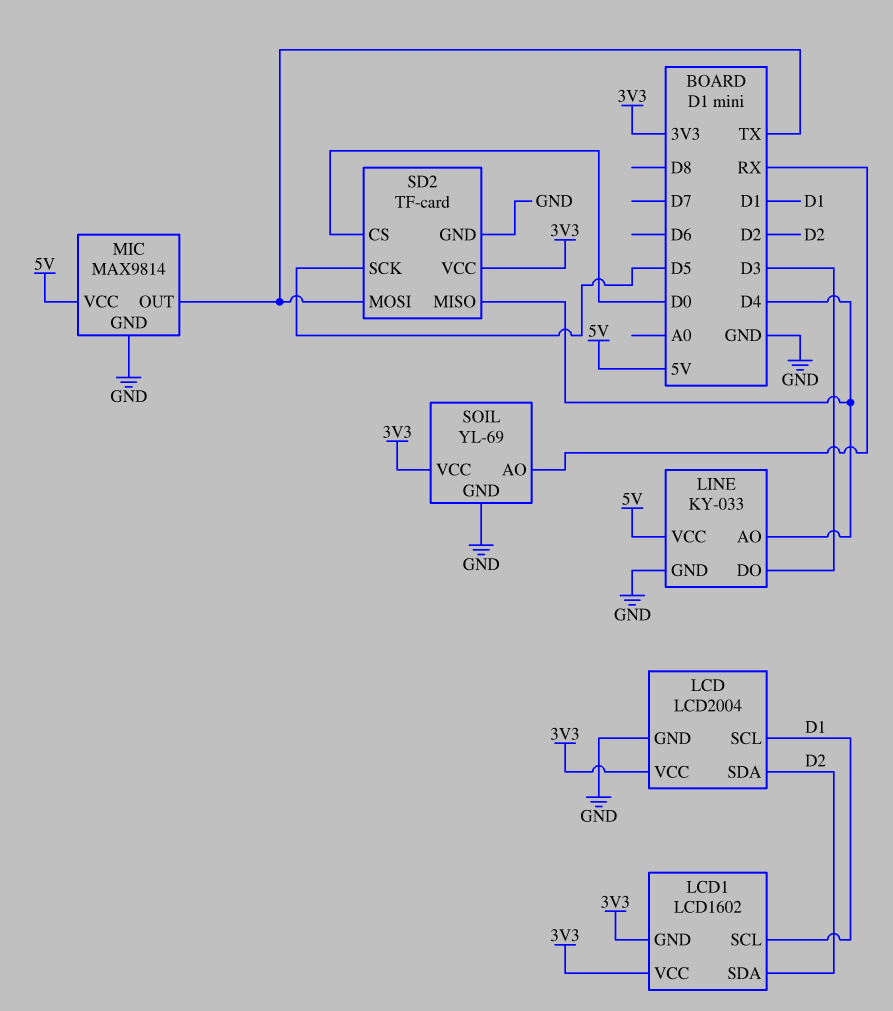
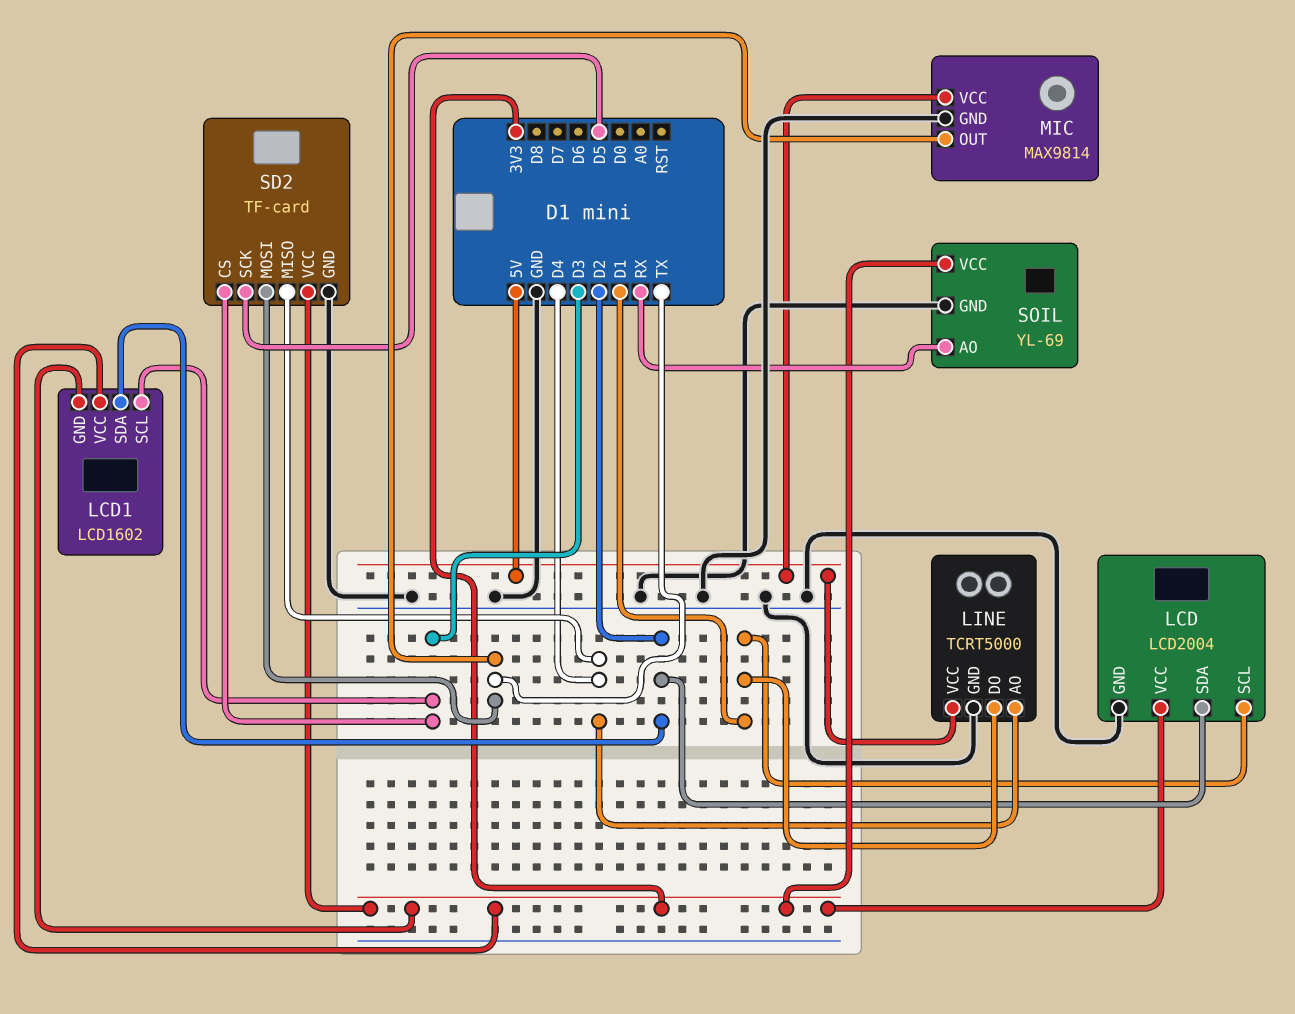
LCD1 pin SCL: D1 -> D3
LINE: KY-033 -> TCRT5000
LINE pin DO: D3 -> D1
SD2 pin CS: D0 -> D3

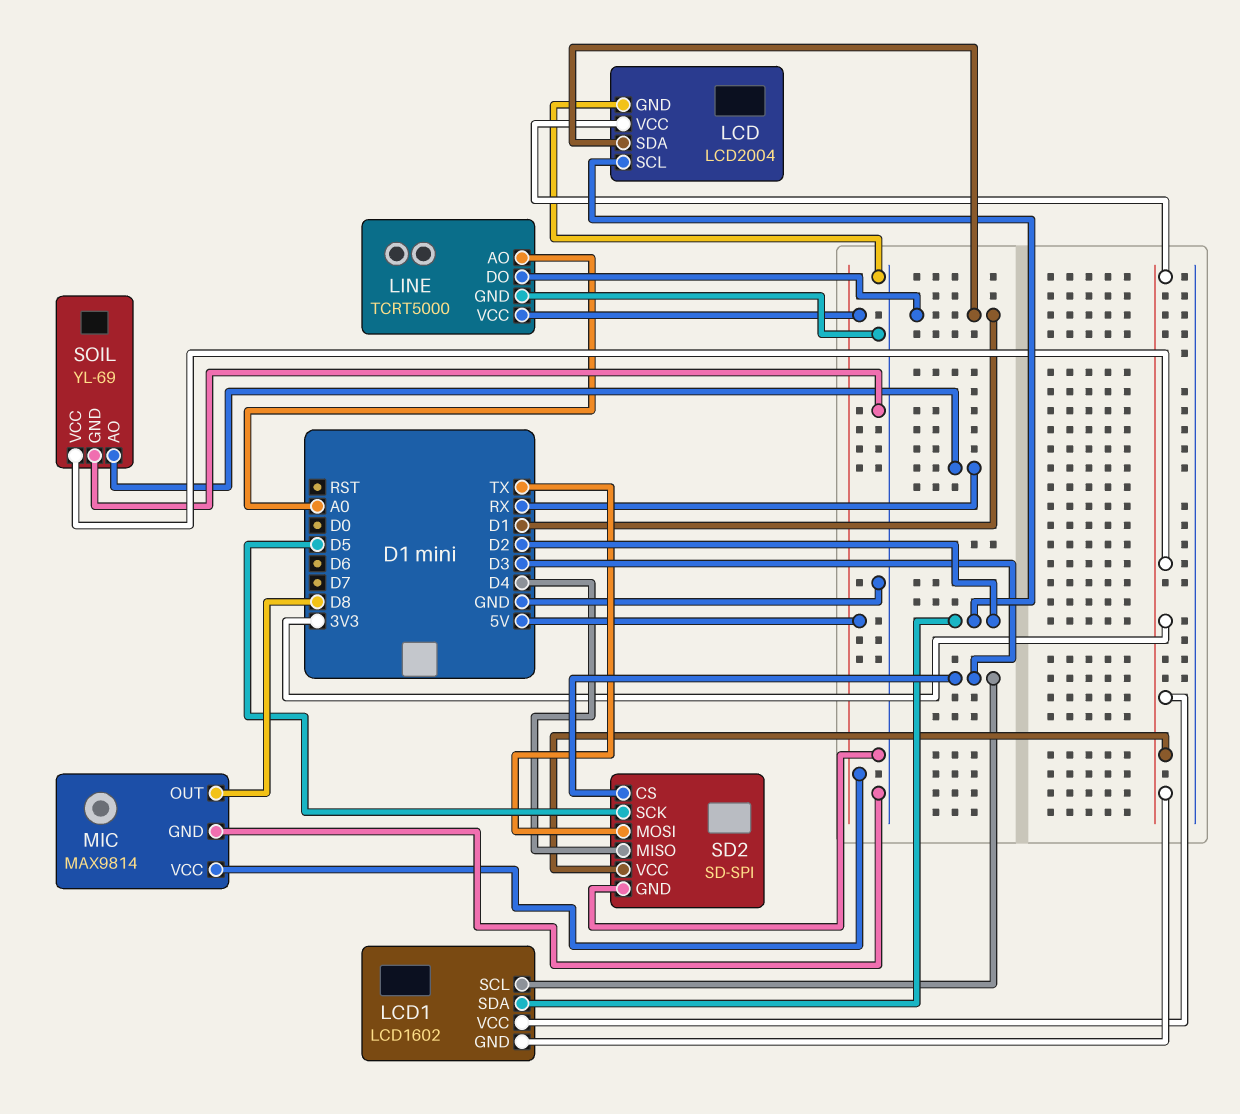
LCD pin SCL: D1 -> D2
LCD pin SDA: D2 -> D1
LINE pin AO: D4 -> A0
MIC pin OUT: TX -> D8
SD2: TF-card -> SD-SPI

